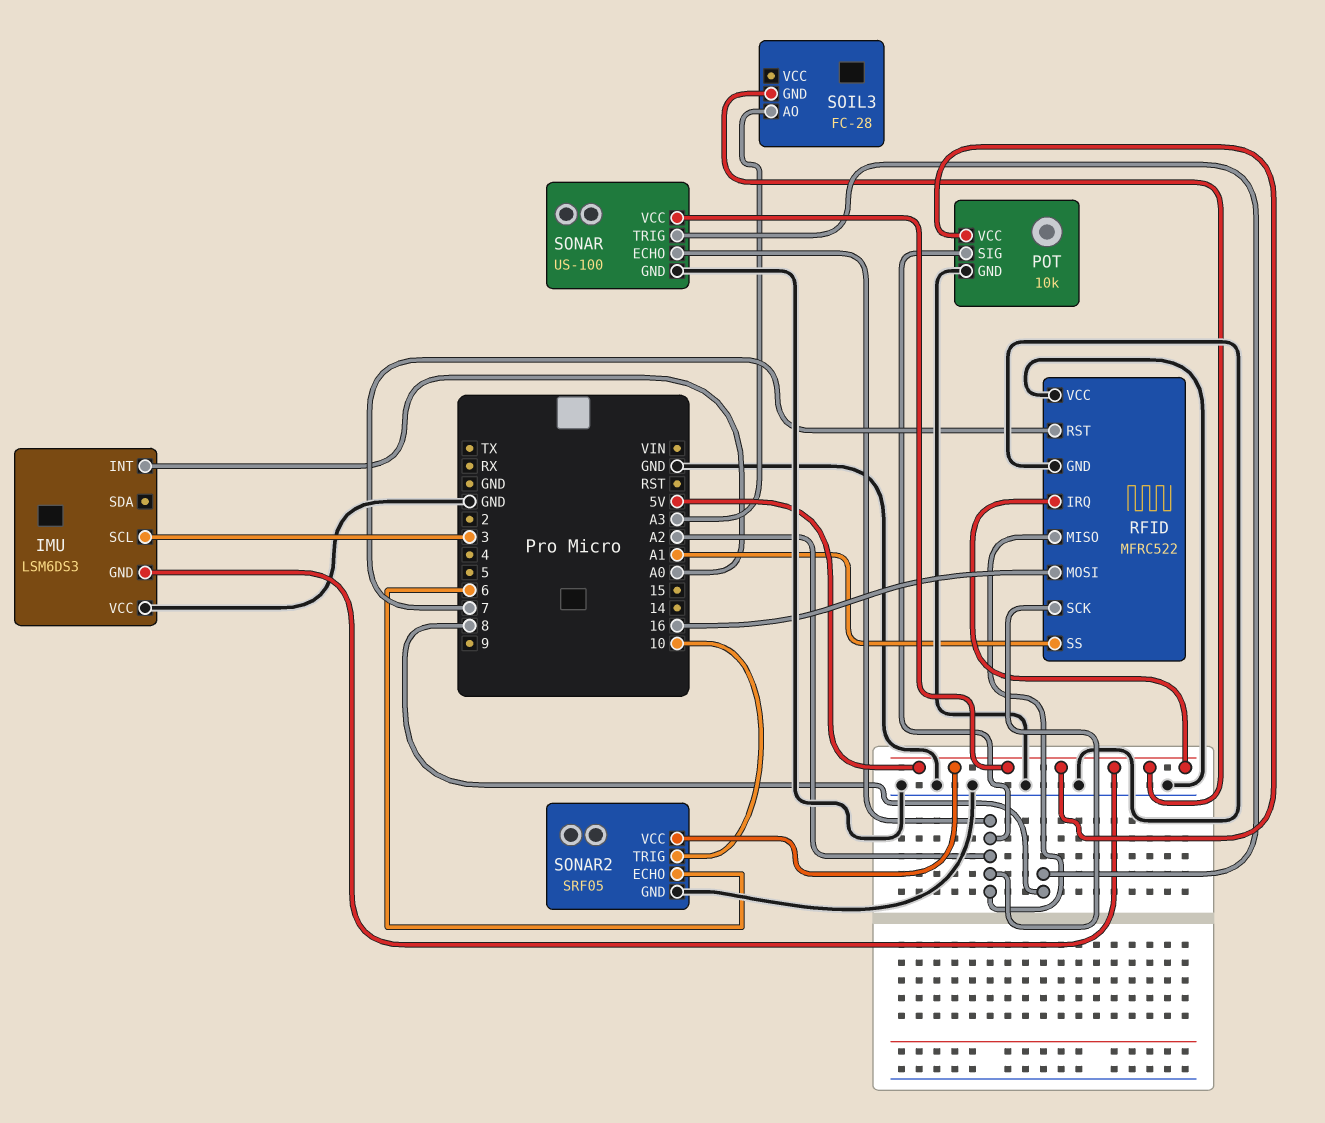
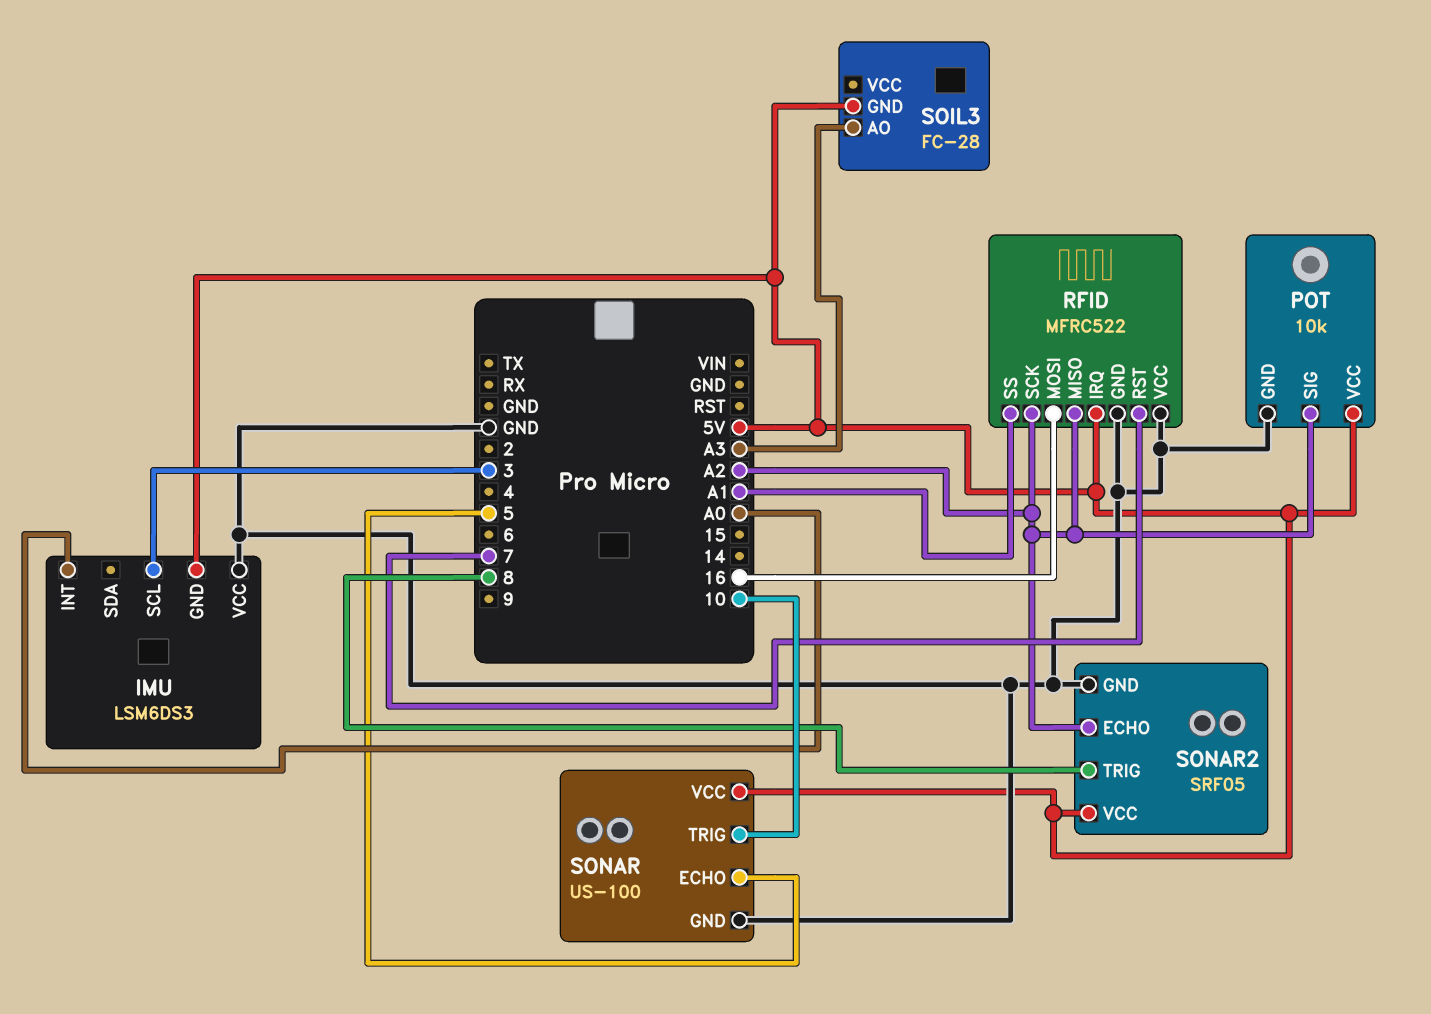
SONAR pin ECHO: A2 -> 5
SONAR pin TRIG: 8 -> 10
SONAR2 pin ECHO: 6 -> A2
SONAR2 pin TRIG: 10 -> 8

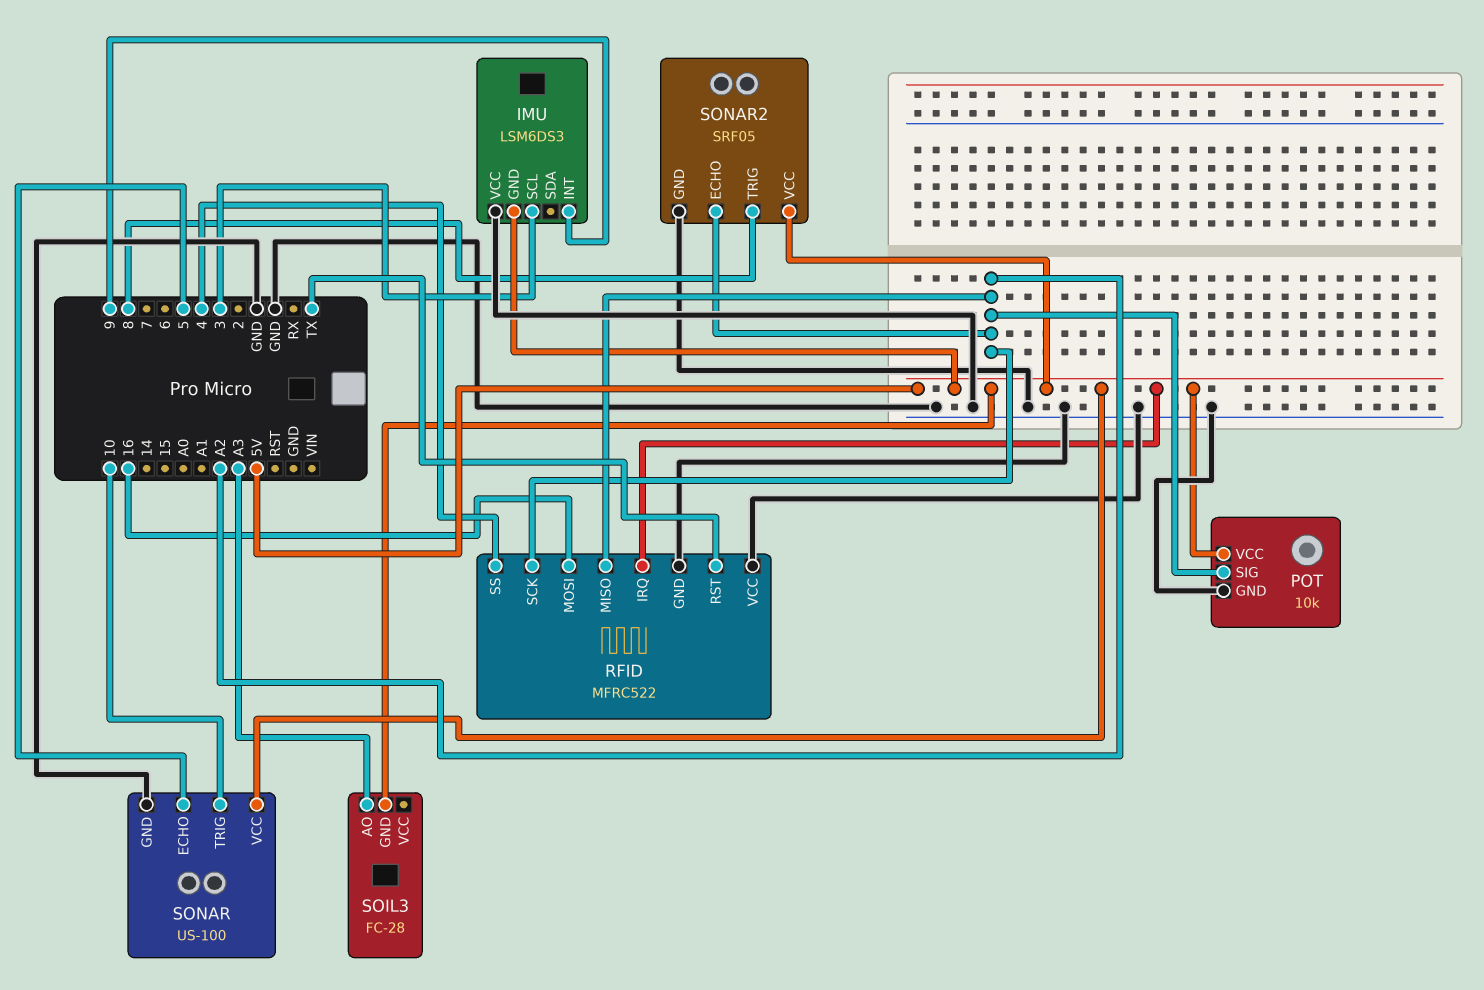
IMU pin INT: A0 -> 9
RFID pin RST: 7 -> TX
RFID pin SS: A1 -> 4

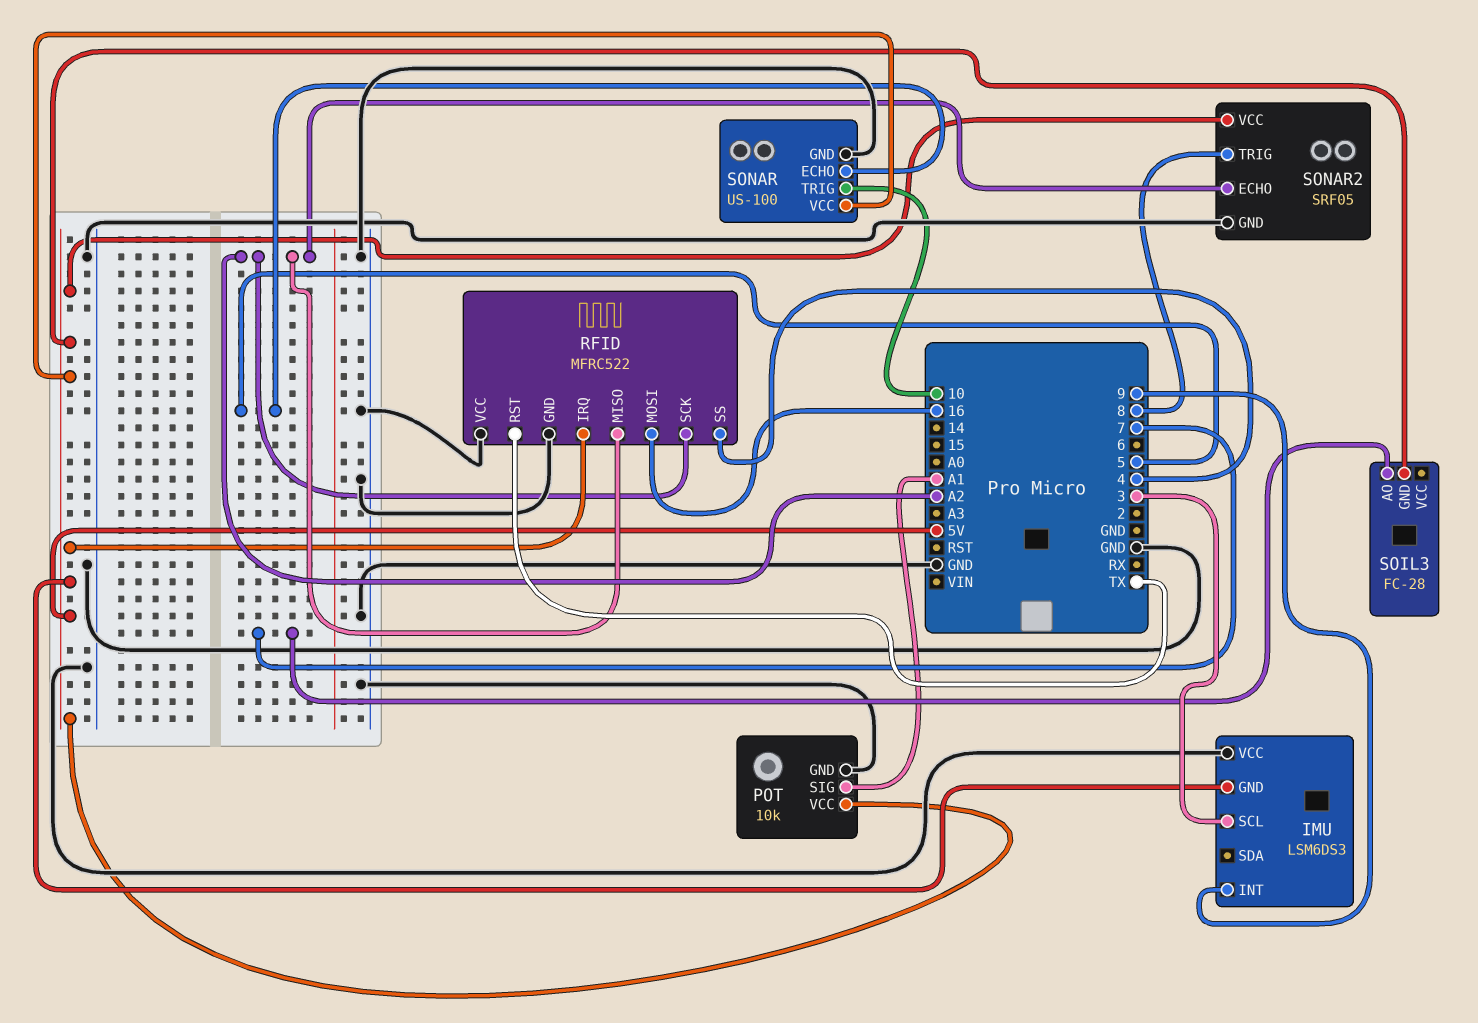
POT pin SIG: A2 -> A1
SOIL3 pin AO: A3 -> 7

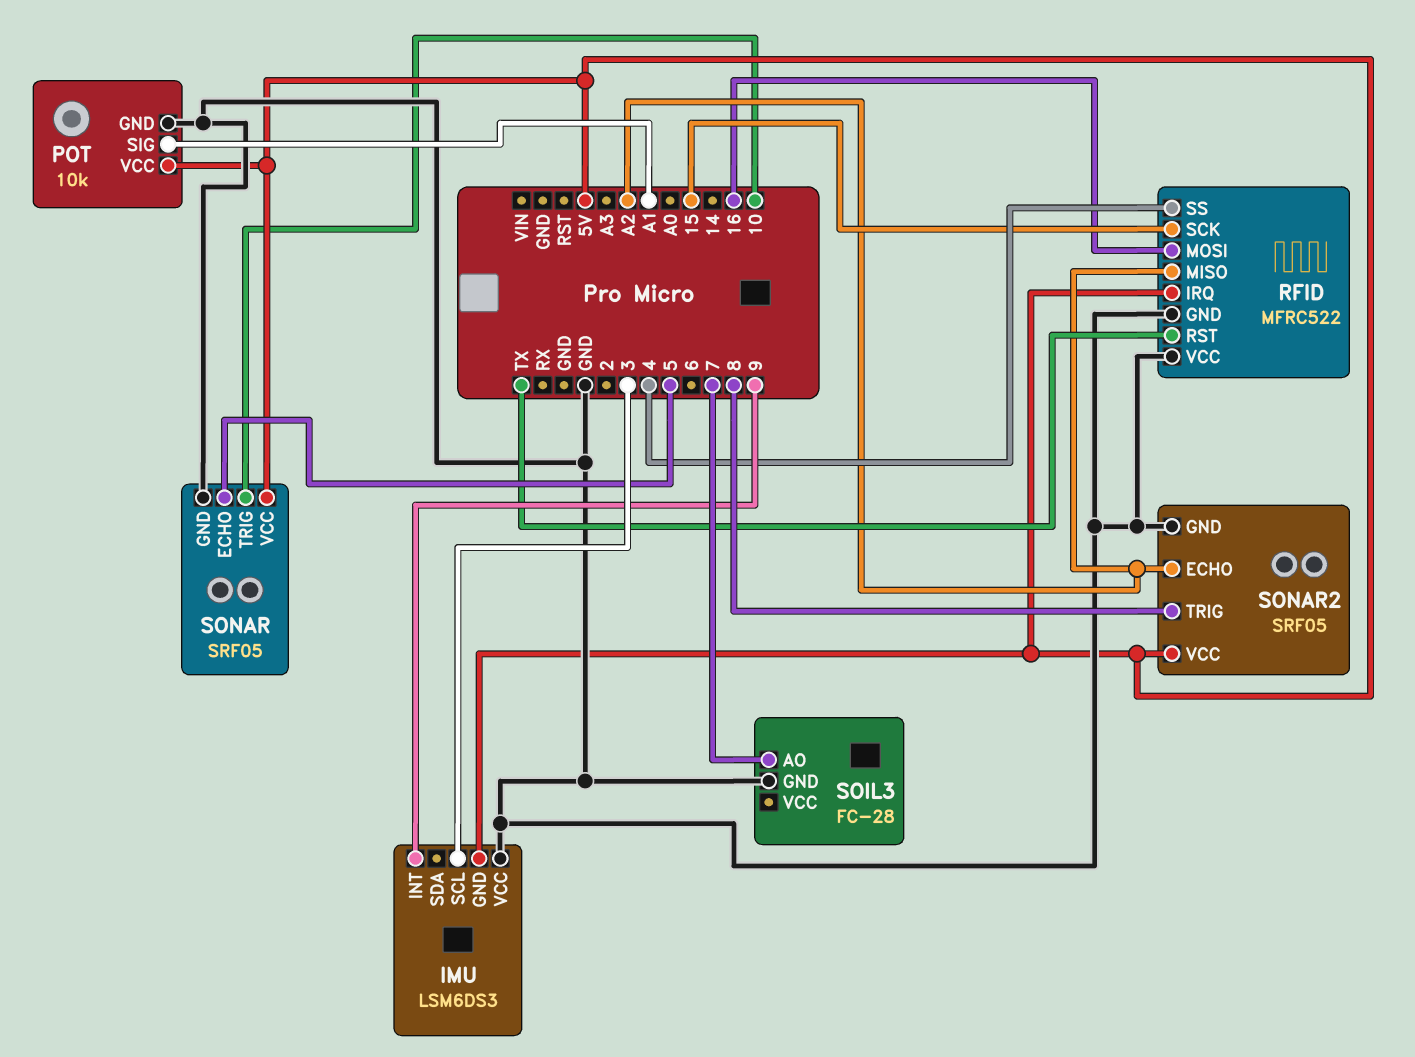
RFID pin SCK: A2 -> 15
SOIL3 pin GND: 5V -> GND
SONAR: US-100 -> SRF05

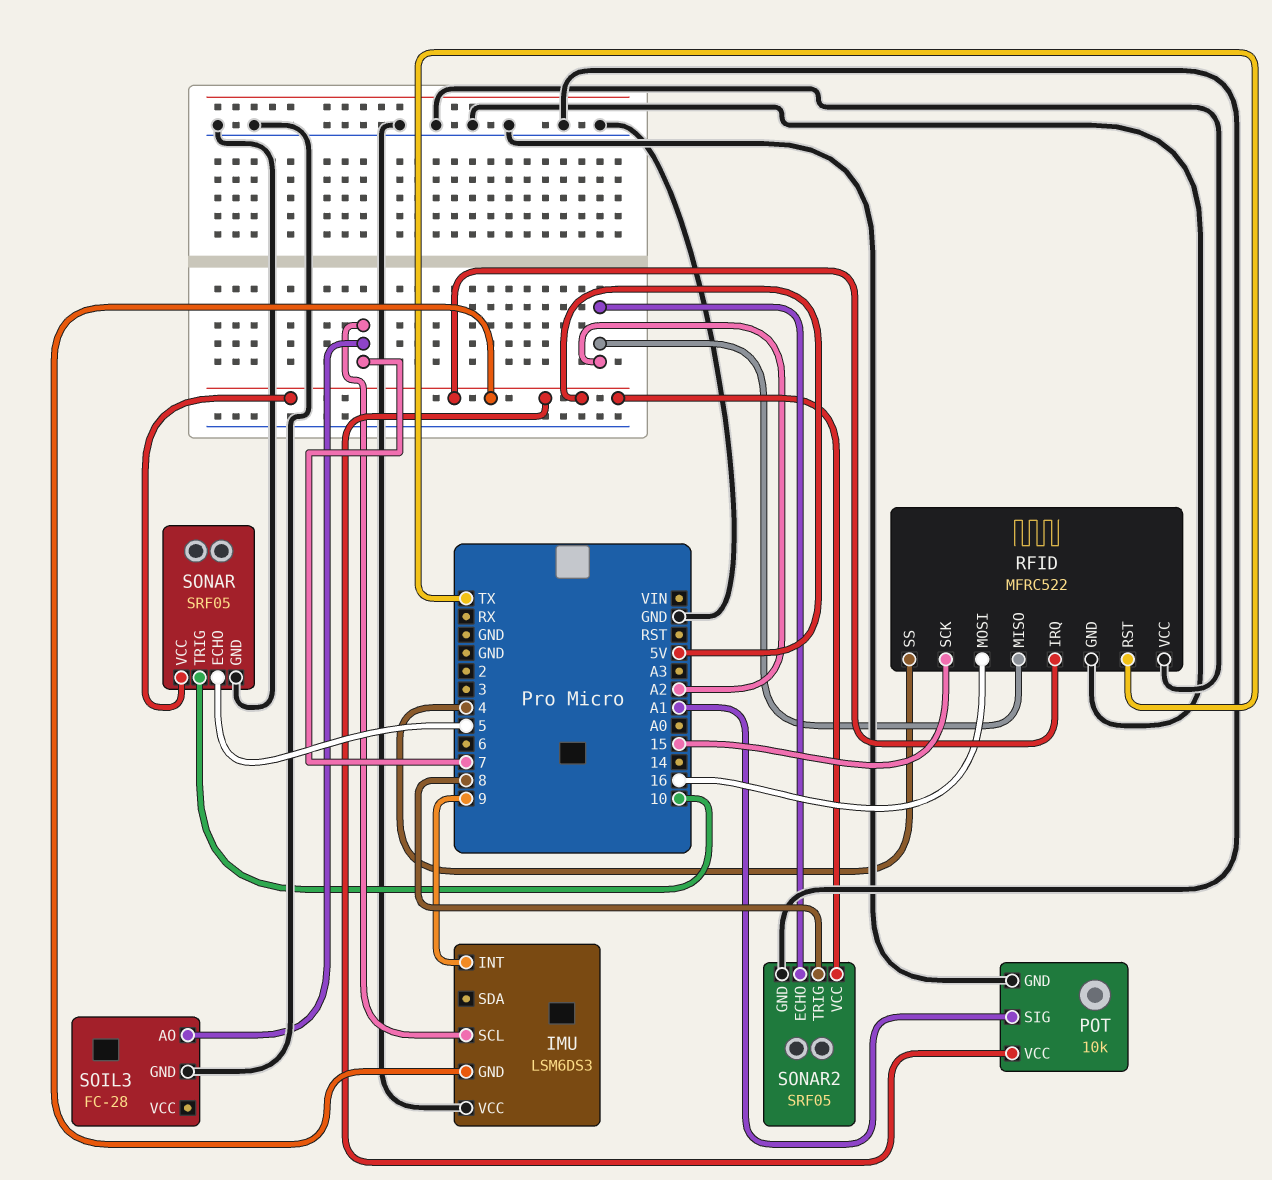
IMU pin SCL: 3 -> 7

